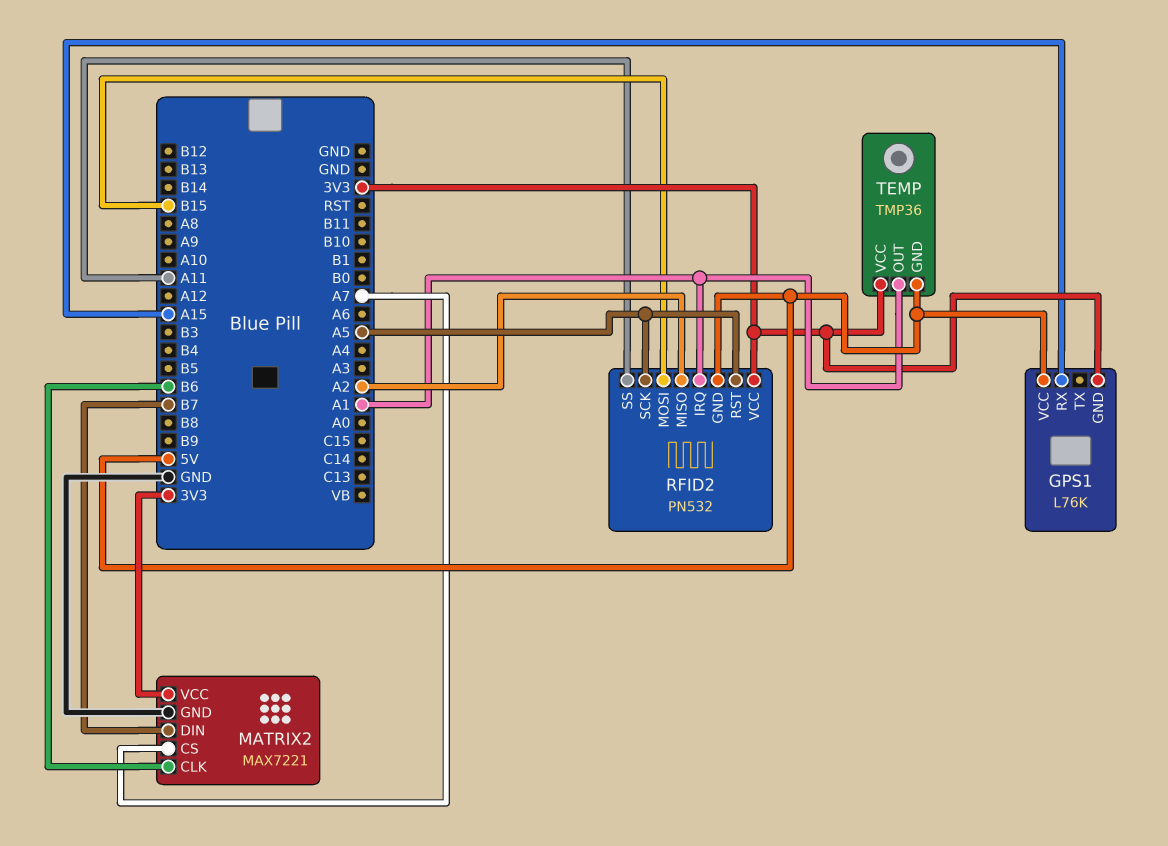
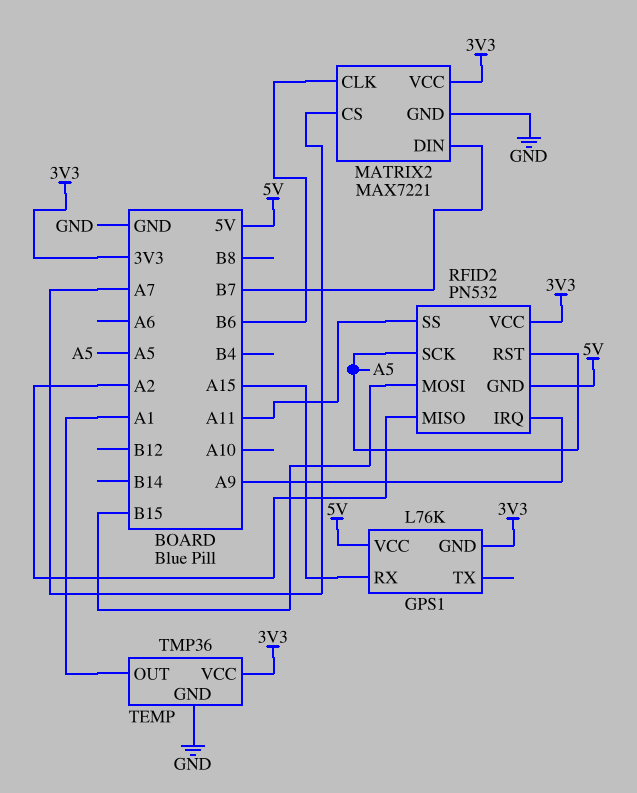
RFID2 pin IRQ: A1 -> A9
TEMP pin GND: 5V -> GND

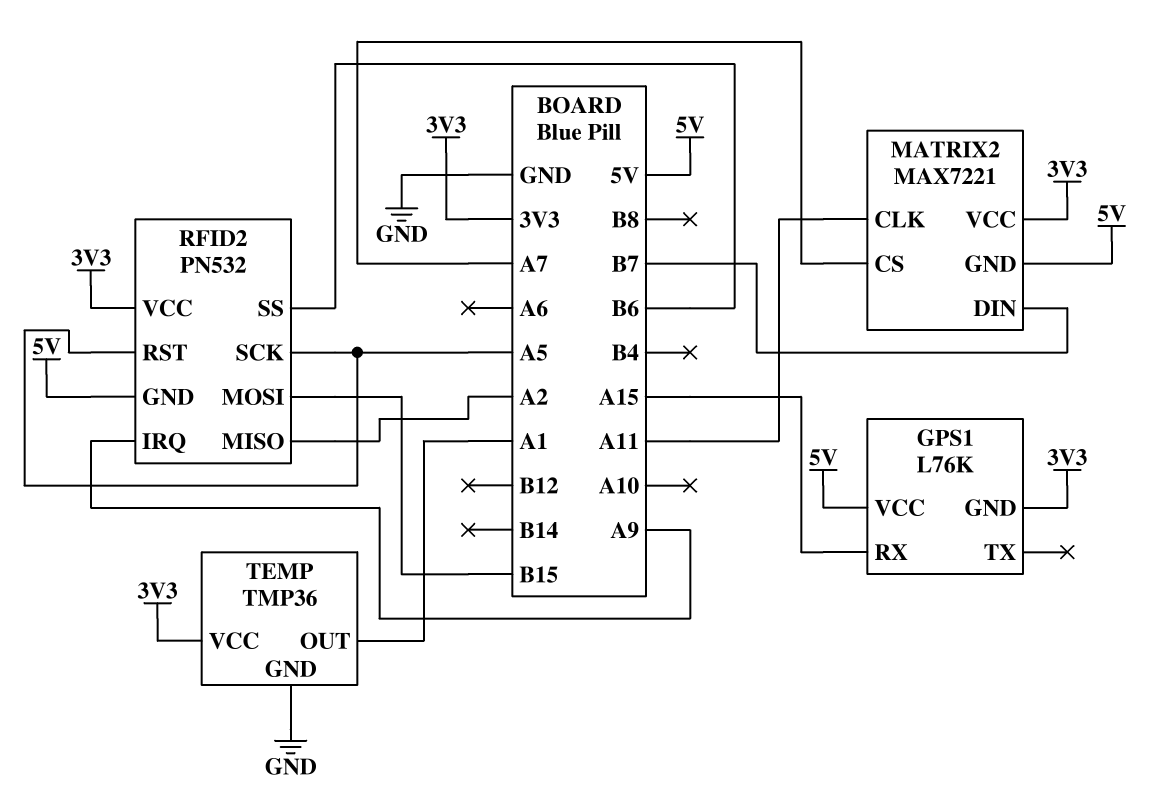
MATRIX2 pin CLK: B6 -> A11
MATRIX2 pin GND: GND -> 5V
RFID2 pin SS: A11 -> B6

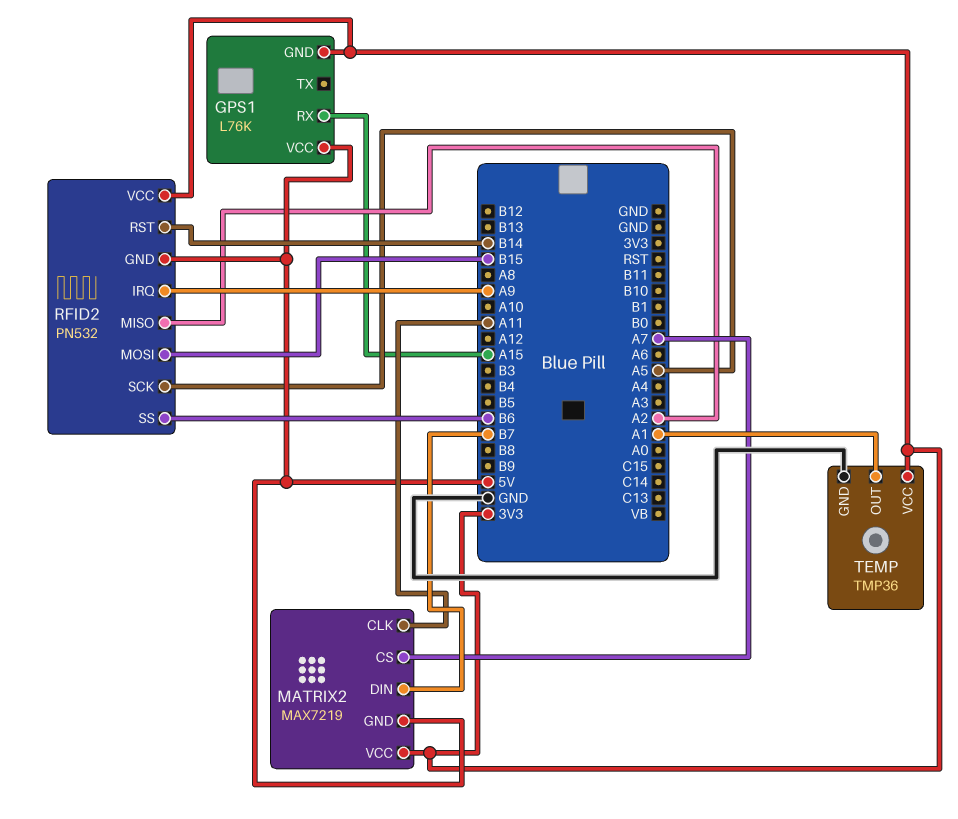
MATRIX2: MAX7221 -> MAX7219
RFID2 pin RST: A5 -> B14

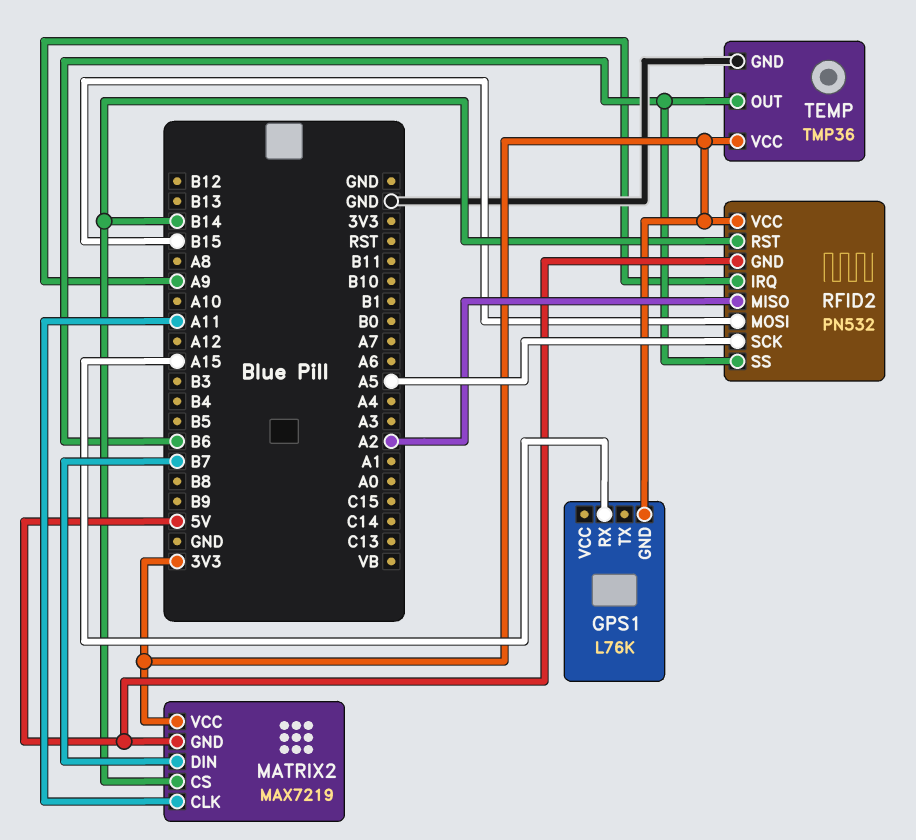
GPS1 pin VCC: 5V -> none
MATRIX2 pin CS: A7 -> B14
TEMP pin OUT: A1 -> B6

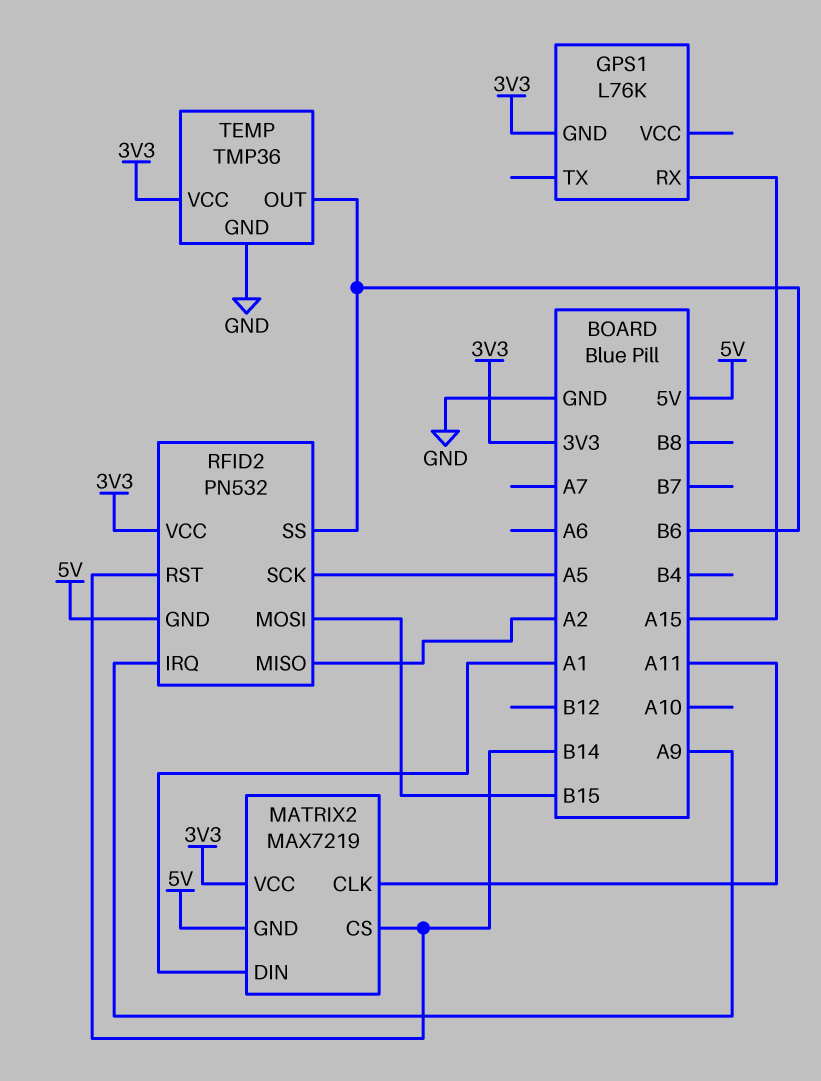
MATRIX2 pin DIN: B7 -> A1

